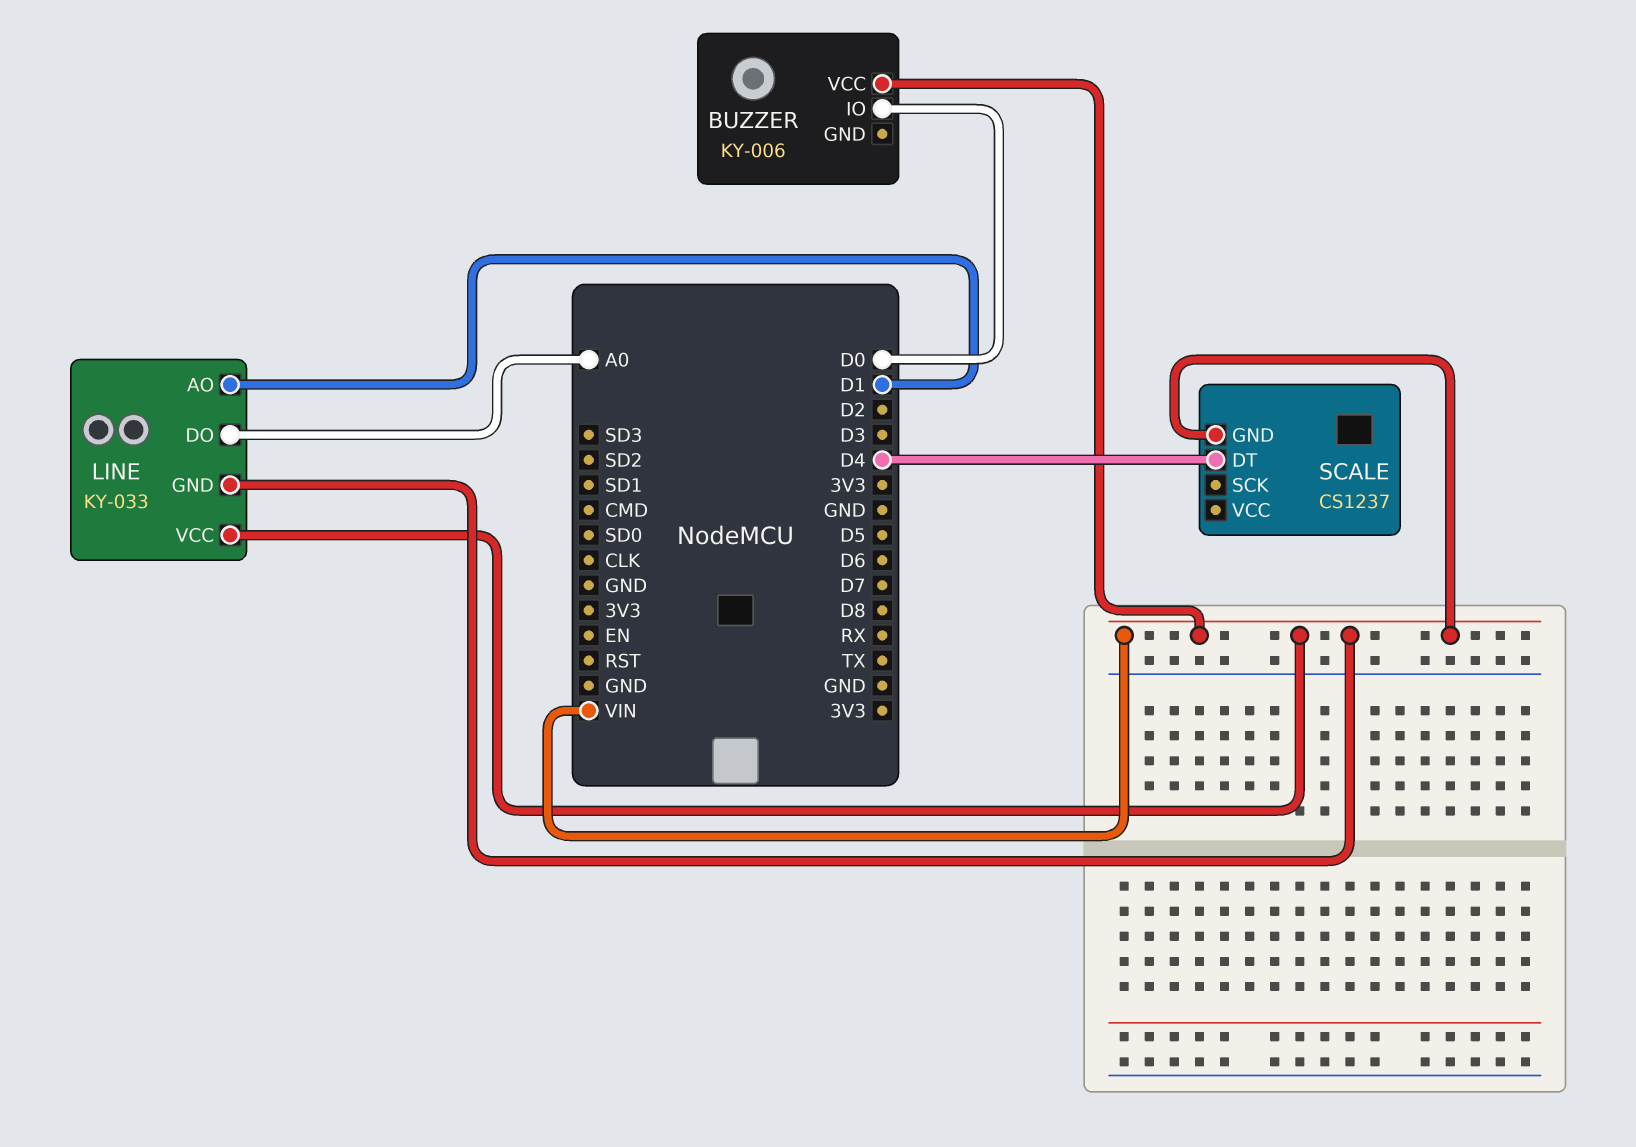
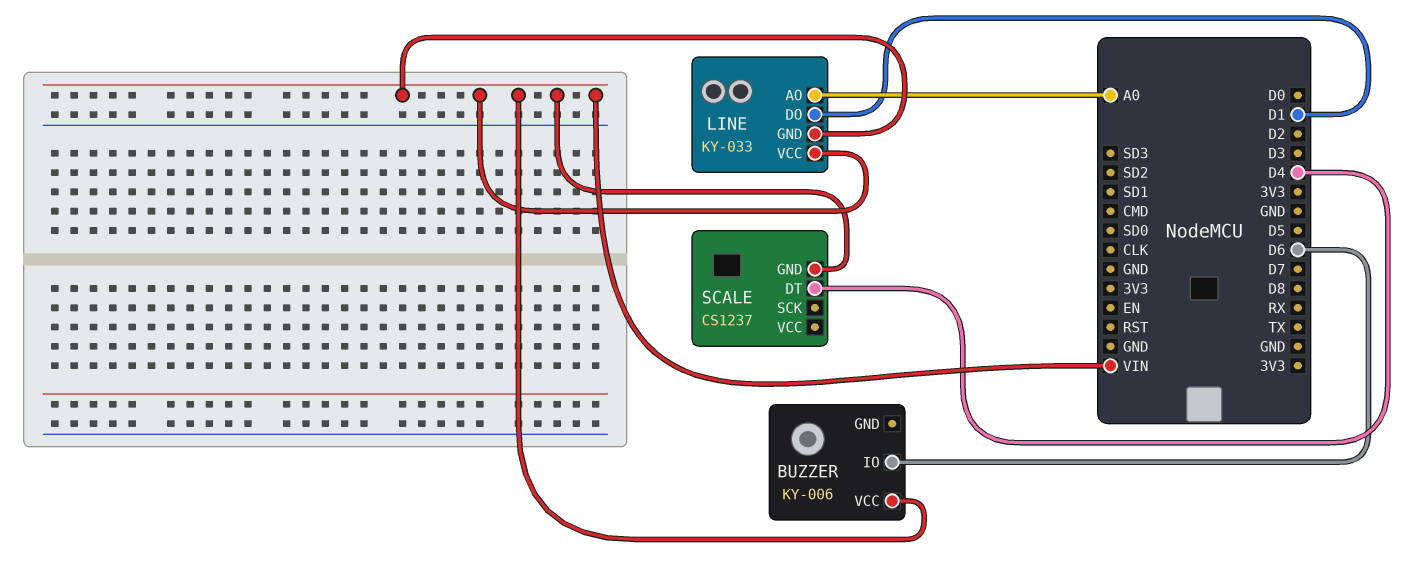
BUZZER pin IO: D0 -> D6
LINE pin AO: D1 -> A0
LINE pin DO: A0 -> D1

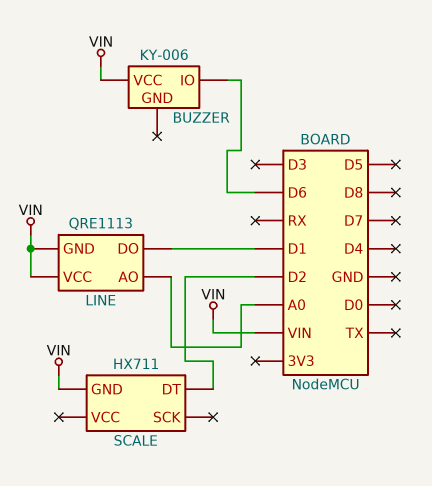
LINE: KY-033 -> QRE1113
SCALE: CS1237 -> HX711
SCALE pin DT: D4 -> D2

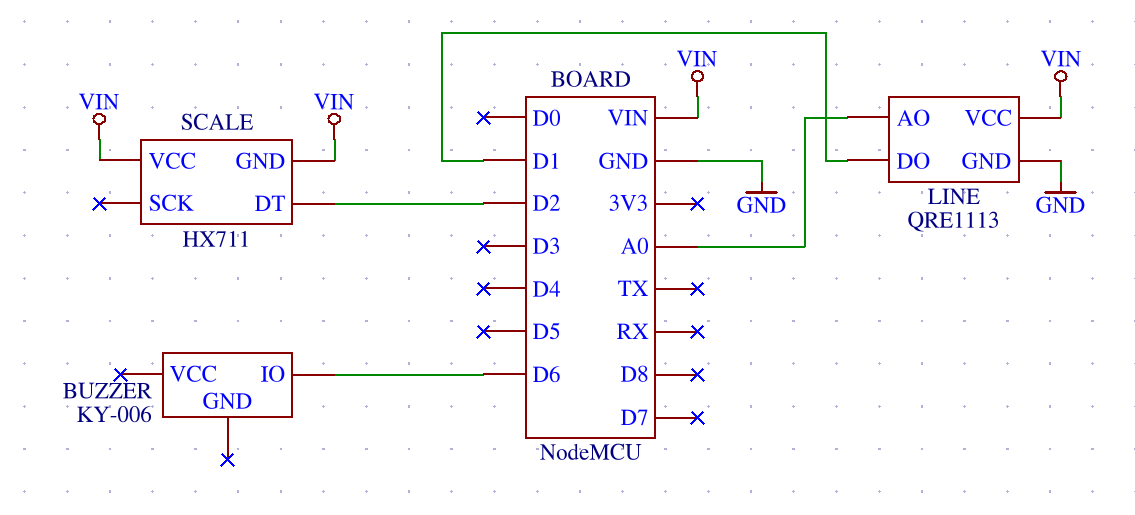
BUZZER pin VCC: VIN -> none
LINE pin GND: VIN -> GND
SCALE pin VCC: none -> VIN

